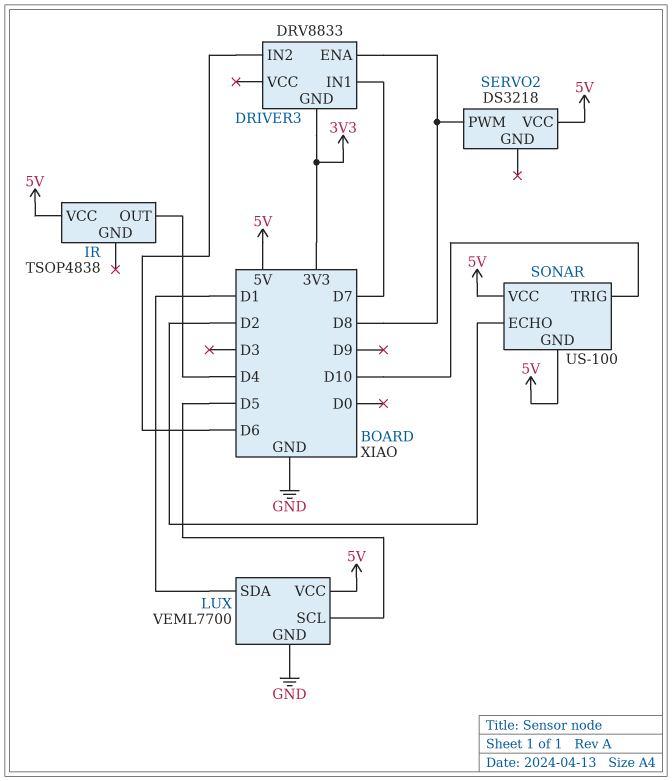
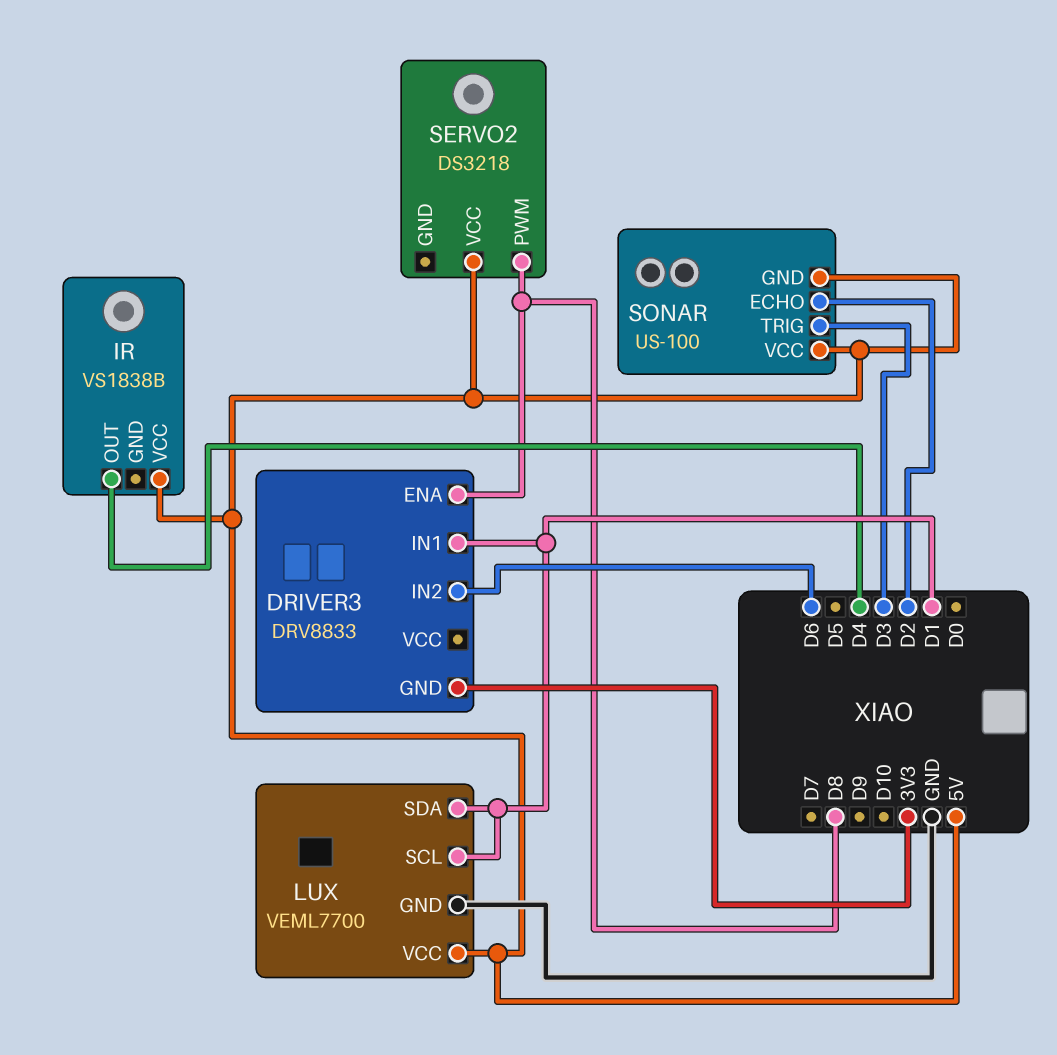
DRIVER3 pin IN1: D7 -> D1
IR: TSOP4838 -> VS1838B
LUX pin SCL: D5 -> D1
SONAR pin TRIG: D10 -> D3

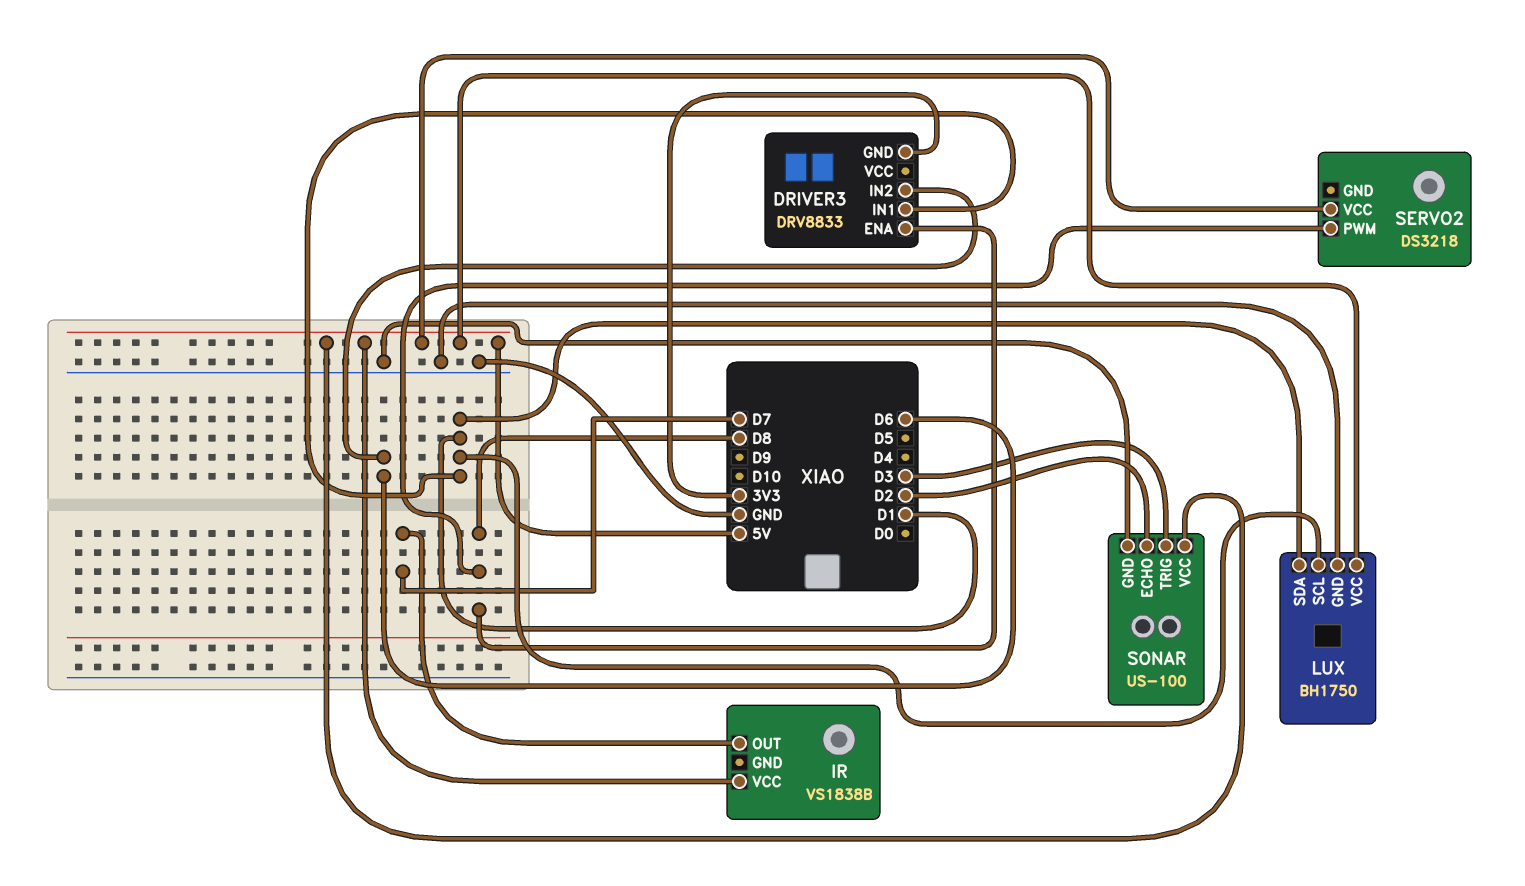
IR pin OUT: D4 -> D7
LUX: VEML7700 -> BH1750
SONAR pin GND: 5V -> GND

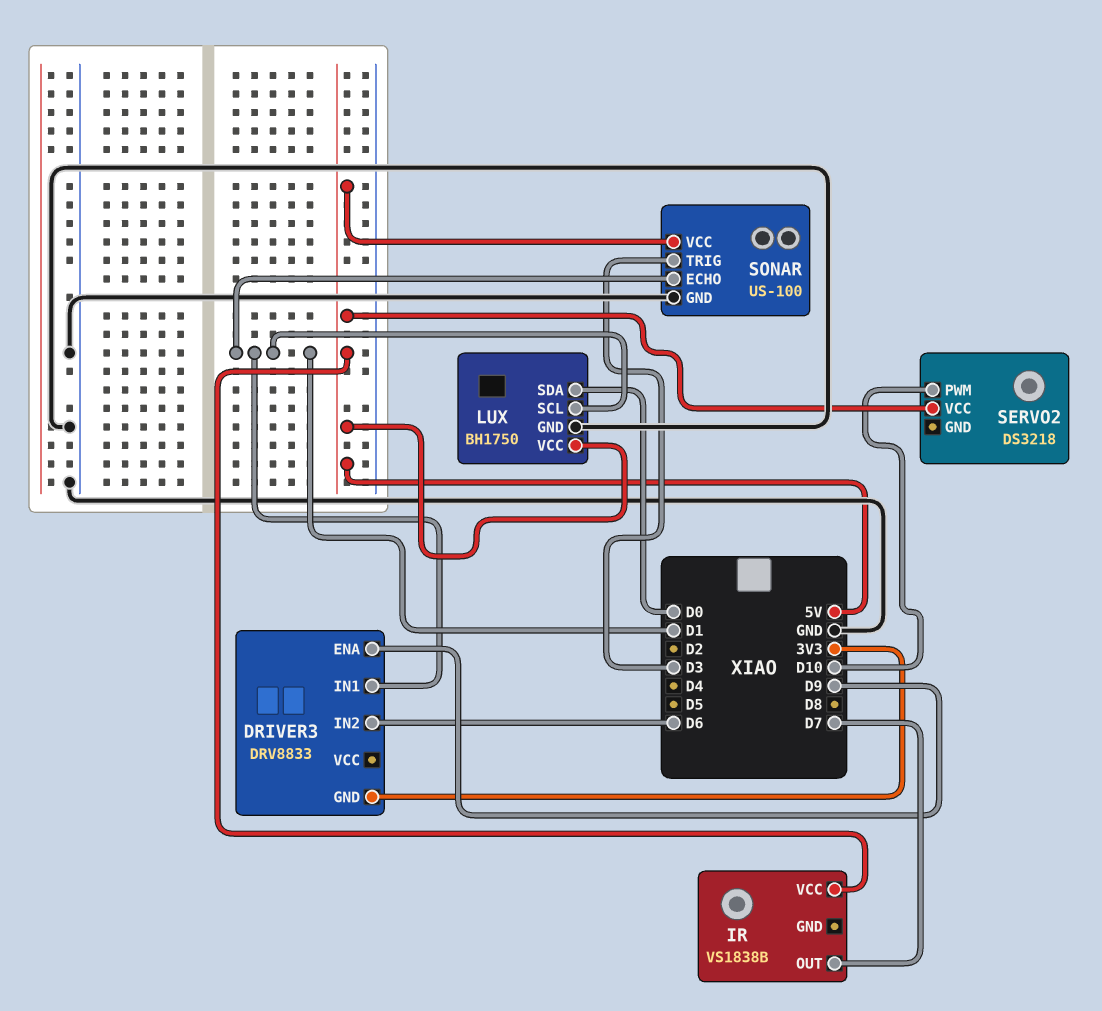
DRIVER3 pin ENA: D8 -> D9
LUX pin SDA: D1 -> D0
SERVO2 pin PWM: D8 -> D10
SONAR pin ECHO: D2 -> D1

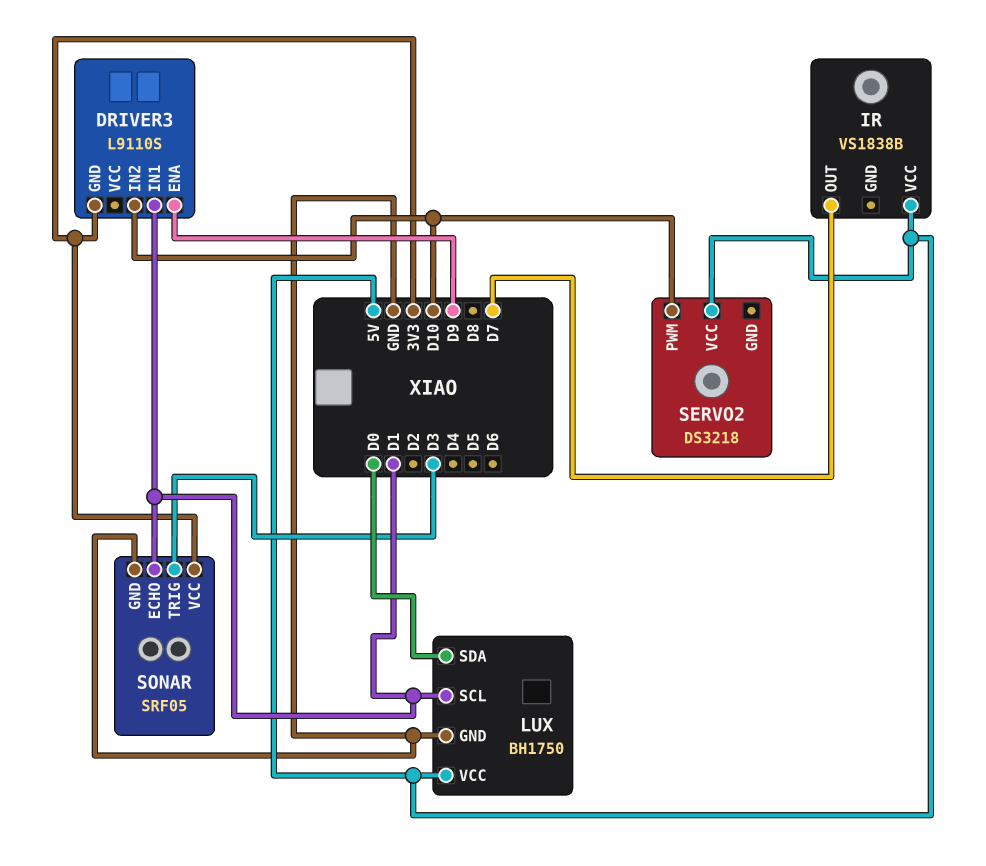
DRIVER3: DRV8833 -> L9110S
DRIVER3 pin IN2: D6 -> D10
SONAR: US-100 -> SRF05
SONAR pin VCC: 5V -> 3V3

